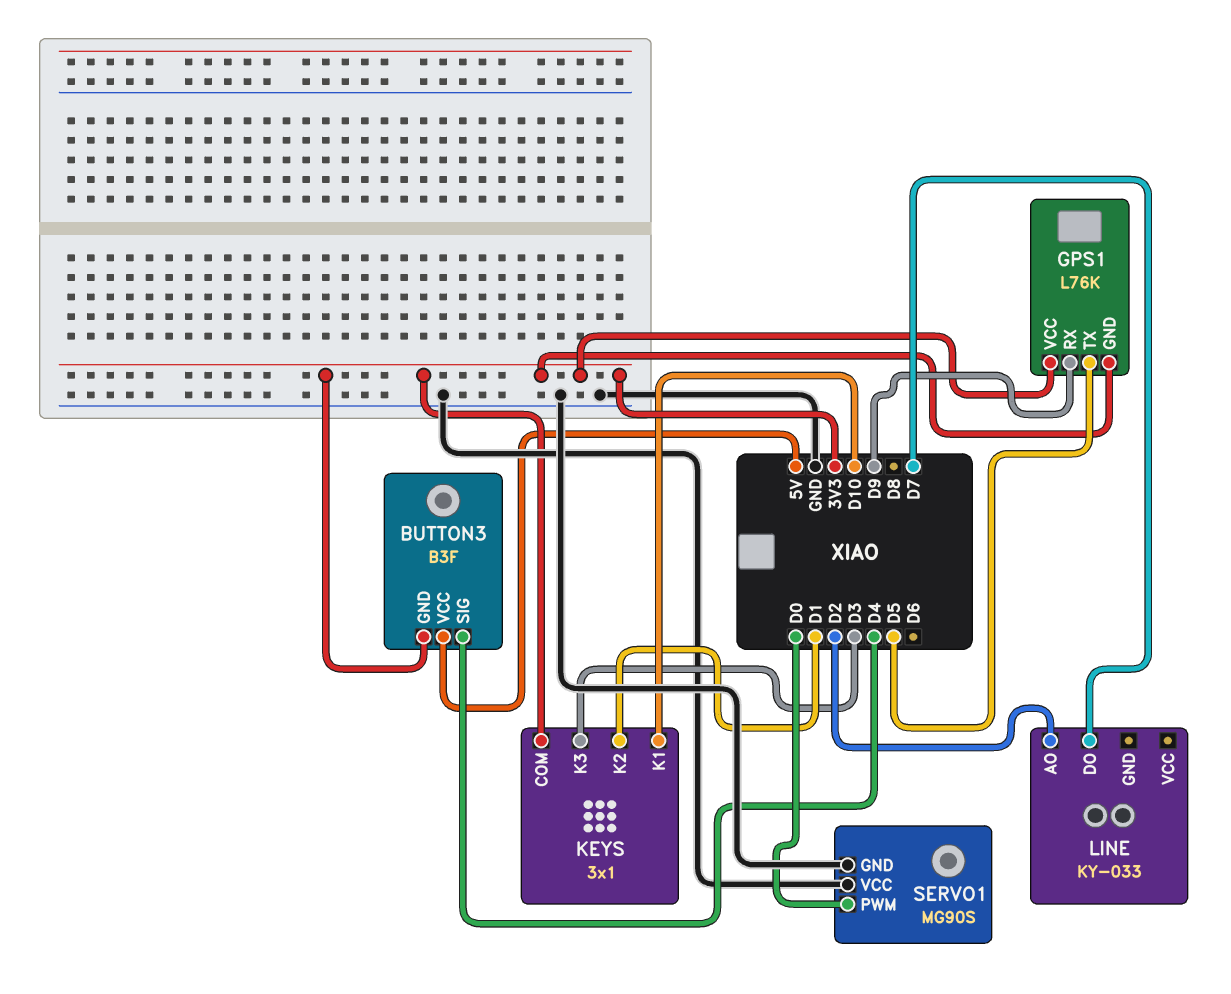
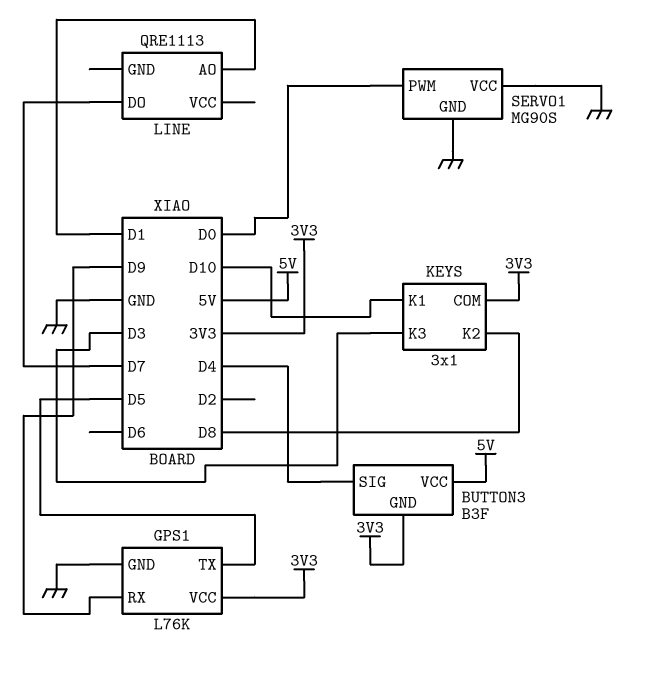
GPS1 pin GND: 3V3 -> GND
KEYS pin K2: D1 -> D8
LINE: KY-033 -> QRE1113
LINE pin AO: D2 -> D1

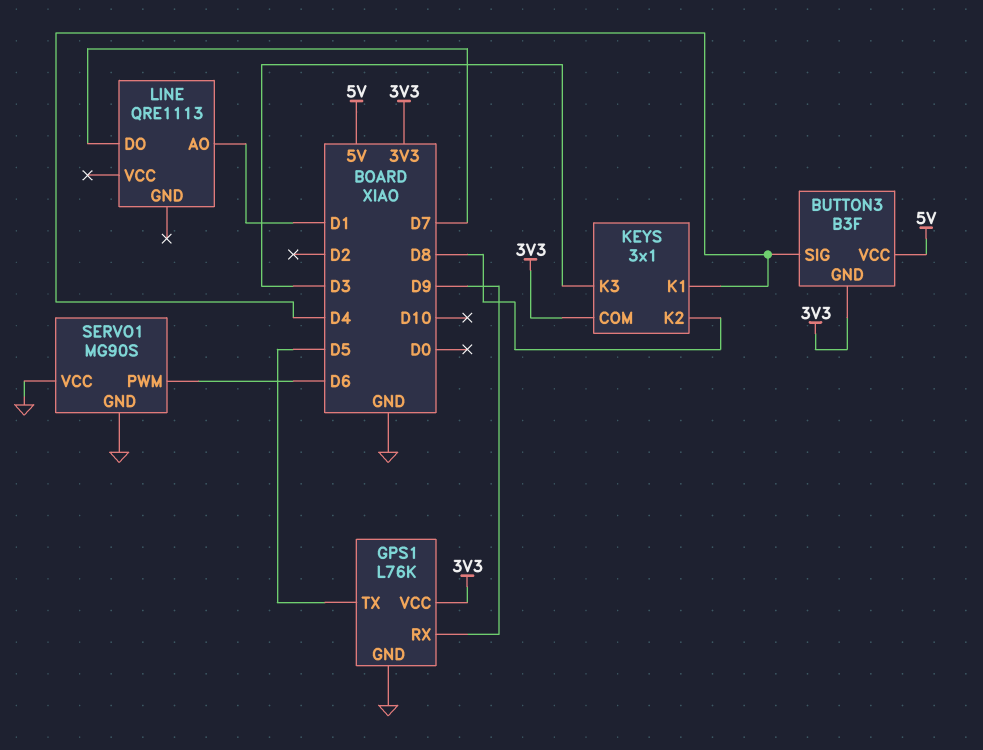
KEYS pin K1: D10 -> D4
SERVO1 pin PWM: D0 -> D6

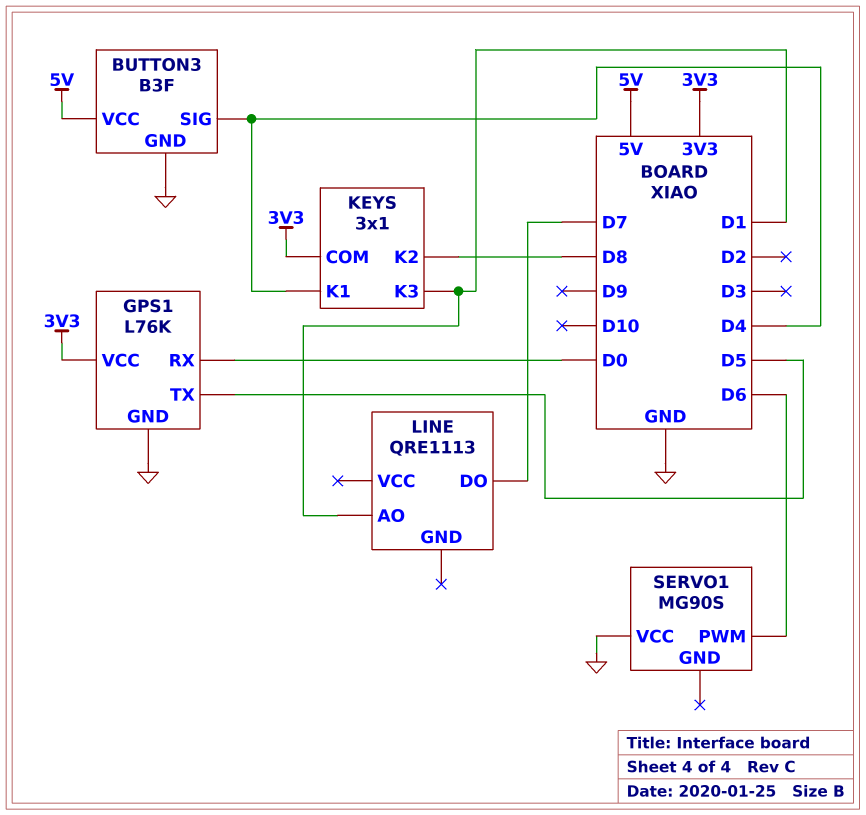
BUTTON3 pin GND: 3V3 -> GND
GPS1 pin RX: D9 -> D0
KEYS pin K3: D3 -> D1
SERVO1 pin GND: GND -> none

